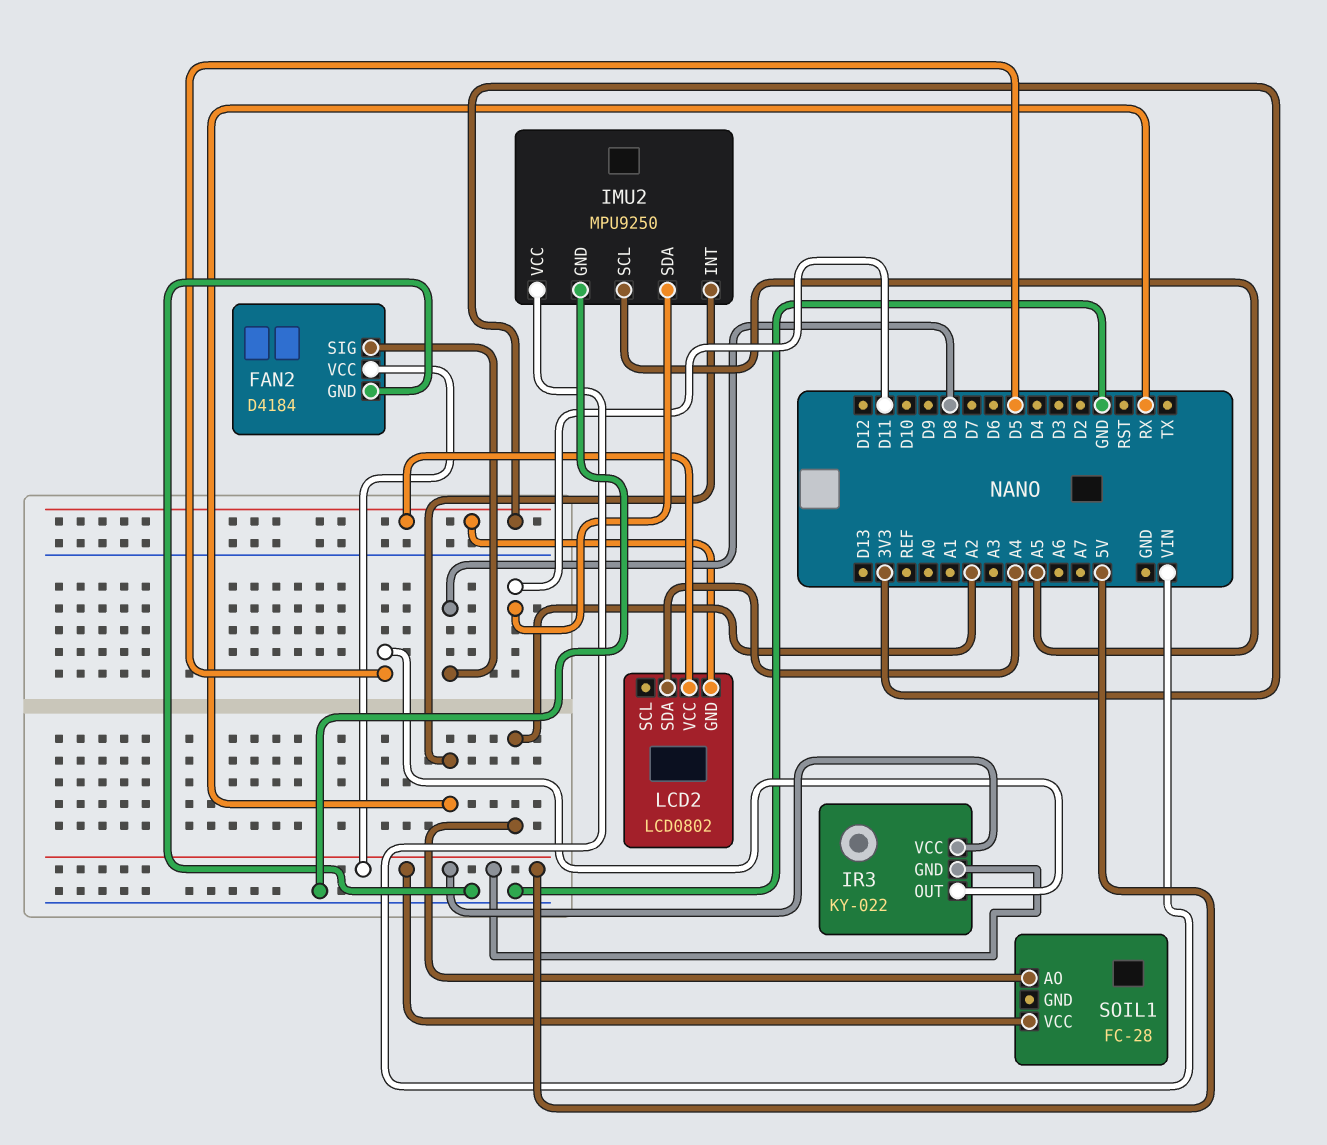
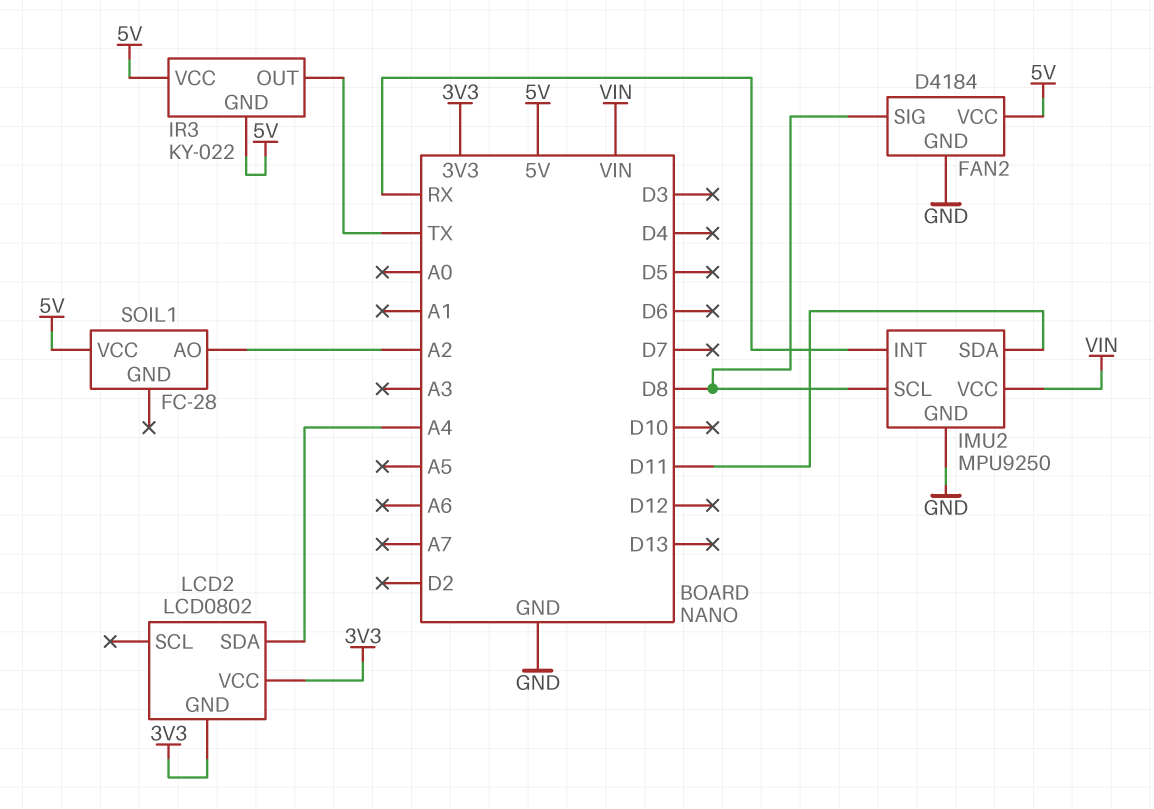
IMU2 pin SCL: A5 -> D8
IR3 pin OUT: D5 -> TX

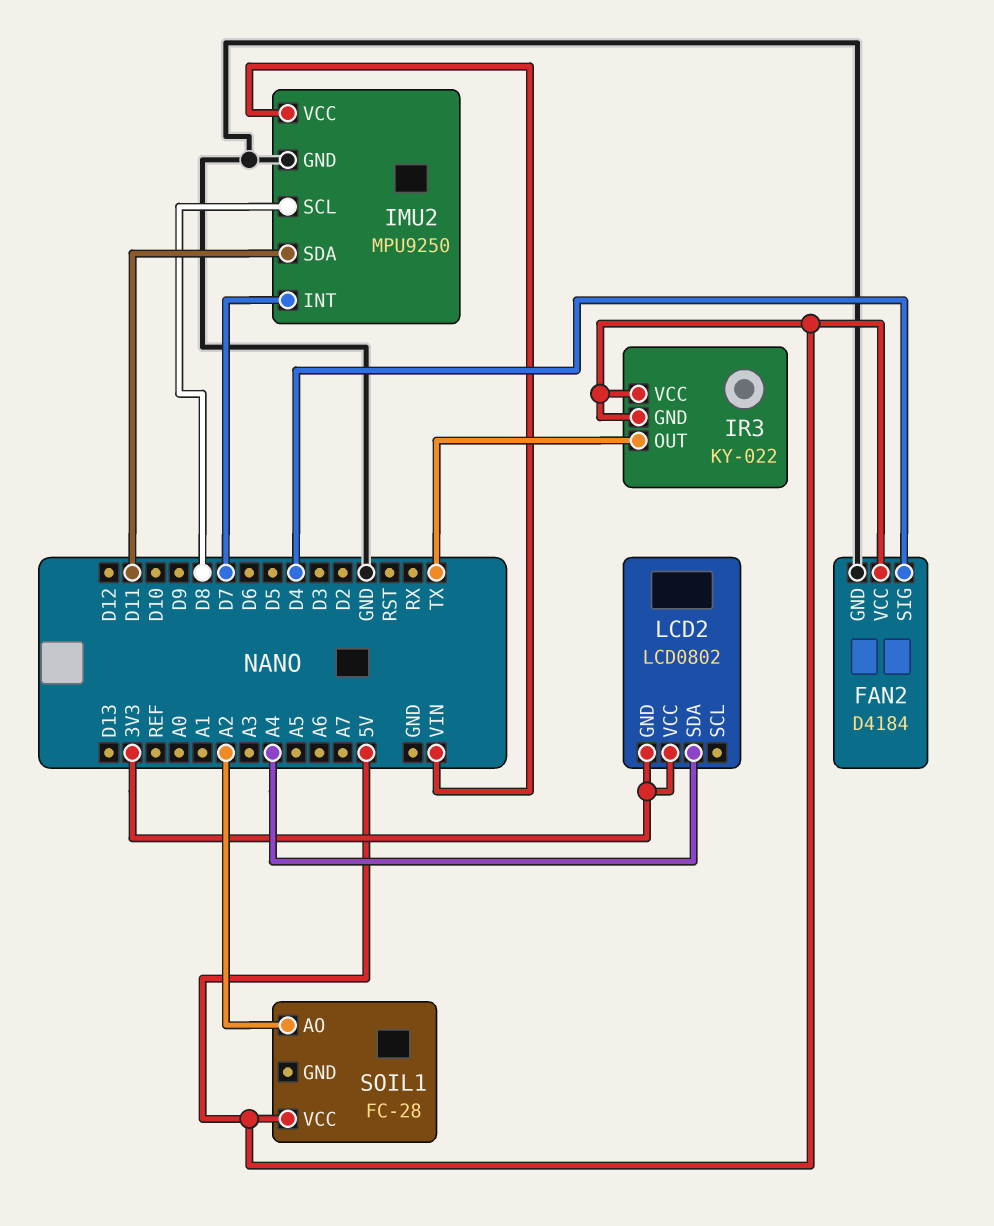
FAN2 pin SIG: D8 -> D4
IMU2 pin INT: RX -> D7

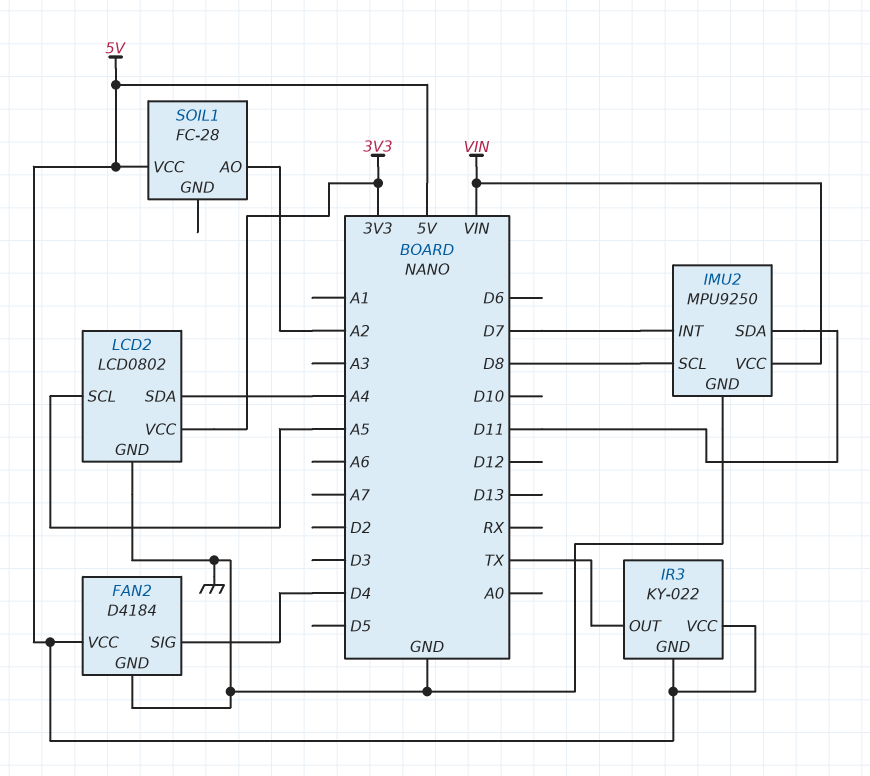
LCD2 pin GND: 3V3 -> GND
LCD2 pin SCL: none -> A5

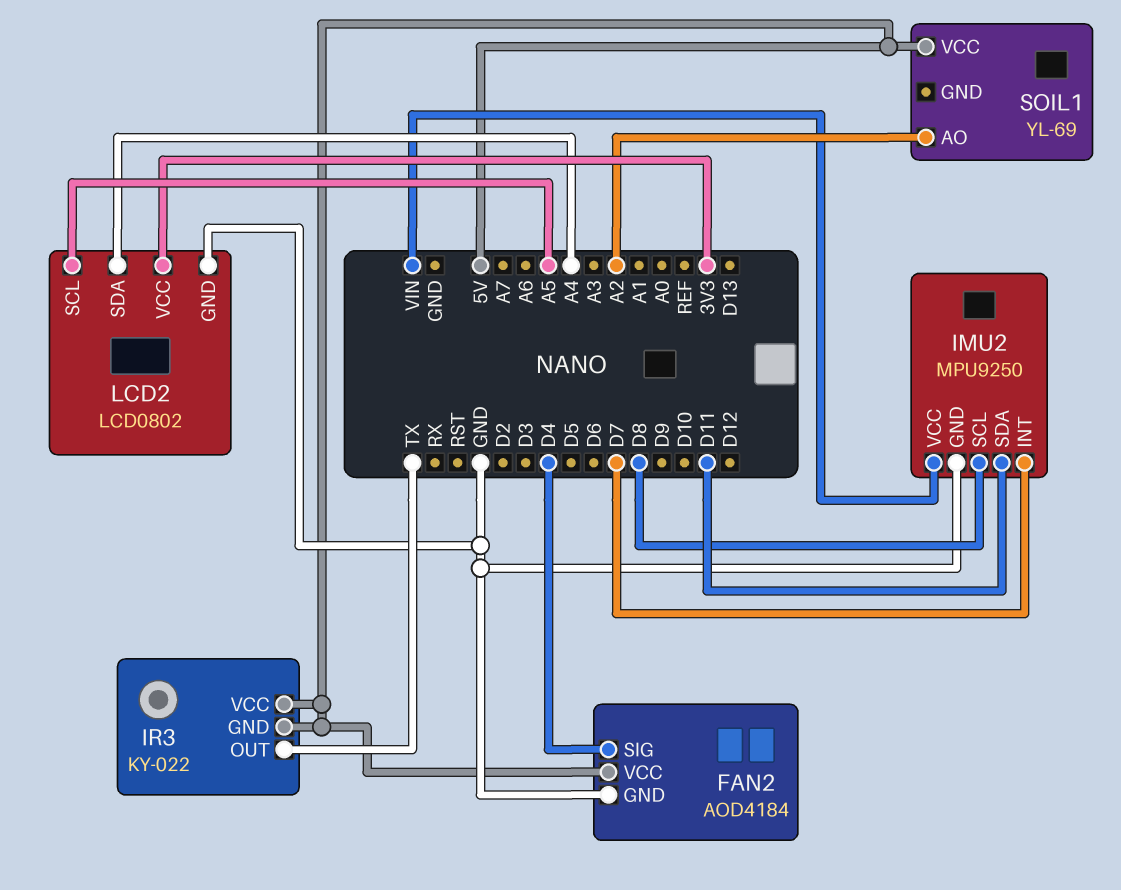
FAN2: D4184 -> AOD4184
SOIL1: FC-28 -> YL-69

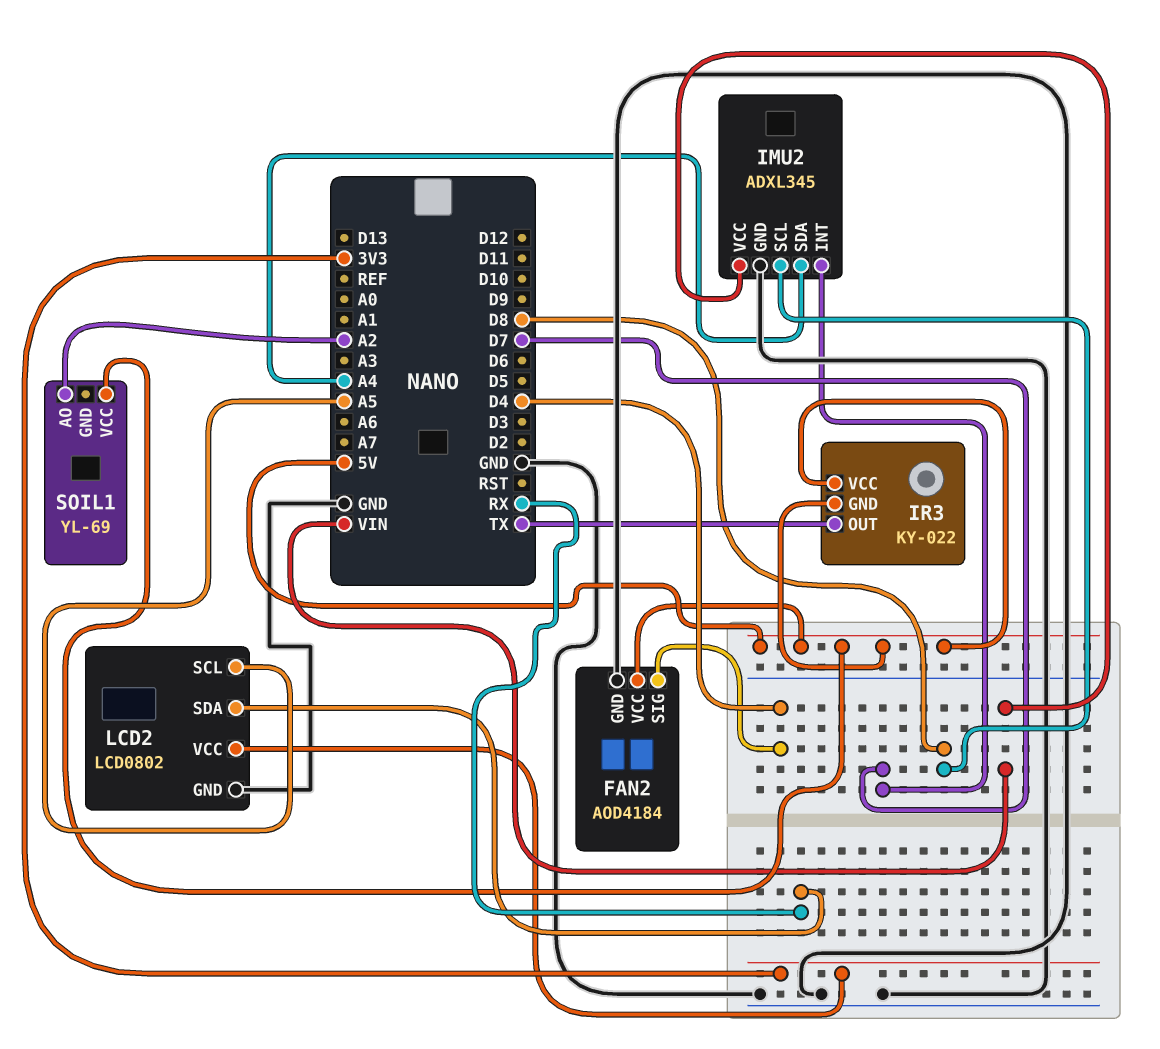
IMU2: MPU9250 -> ADXL345
IMU2 pin SDA: D11 -> A4
LCD2 pin SDA: A4 -> RX

